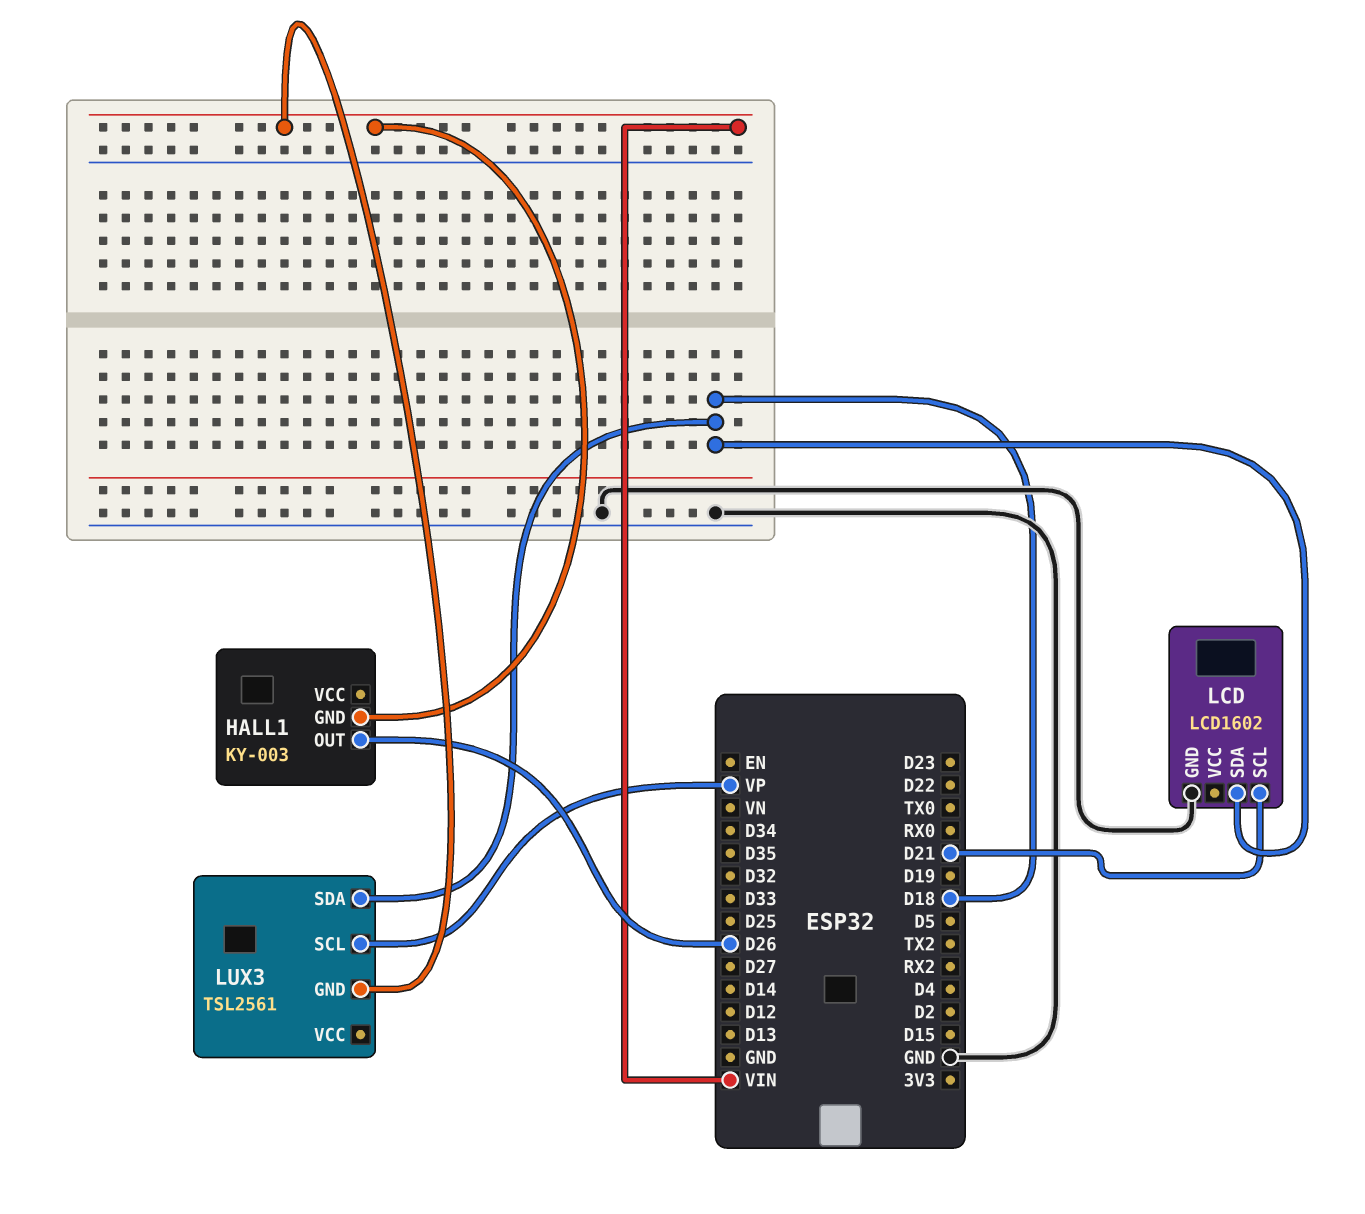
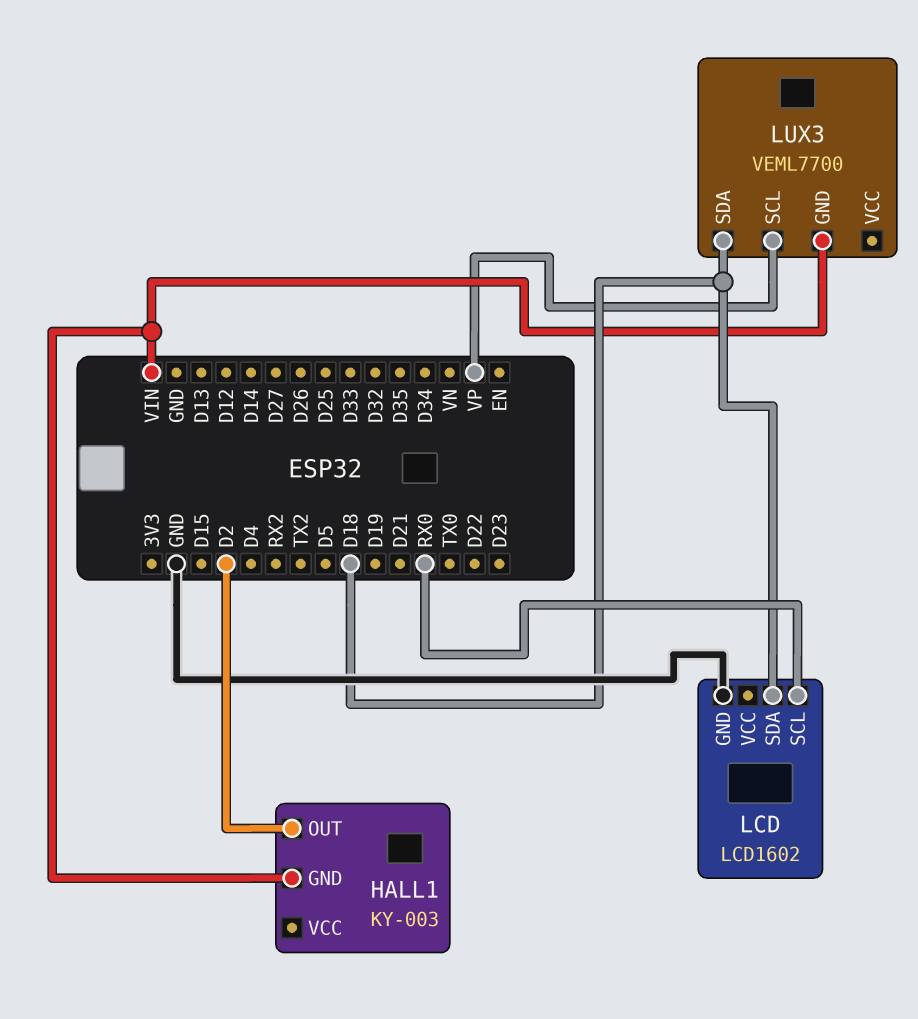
HALL1 pin OUT: D26 -> D2
LCD pin SCL: D21 -> RX0
LUX3: TSL2561 -> VEML7700

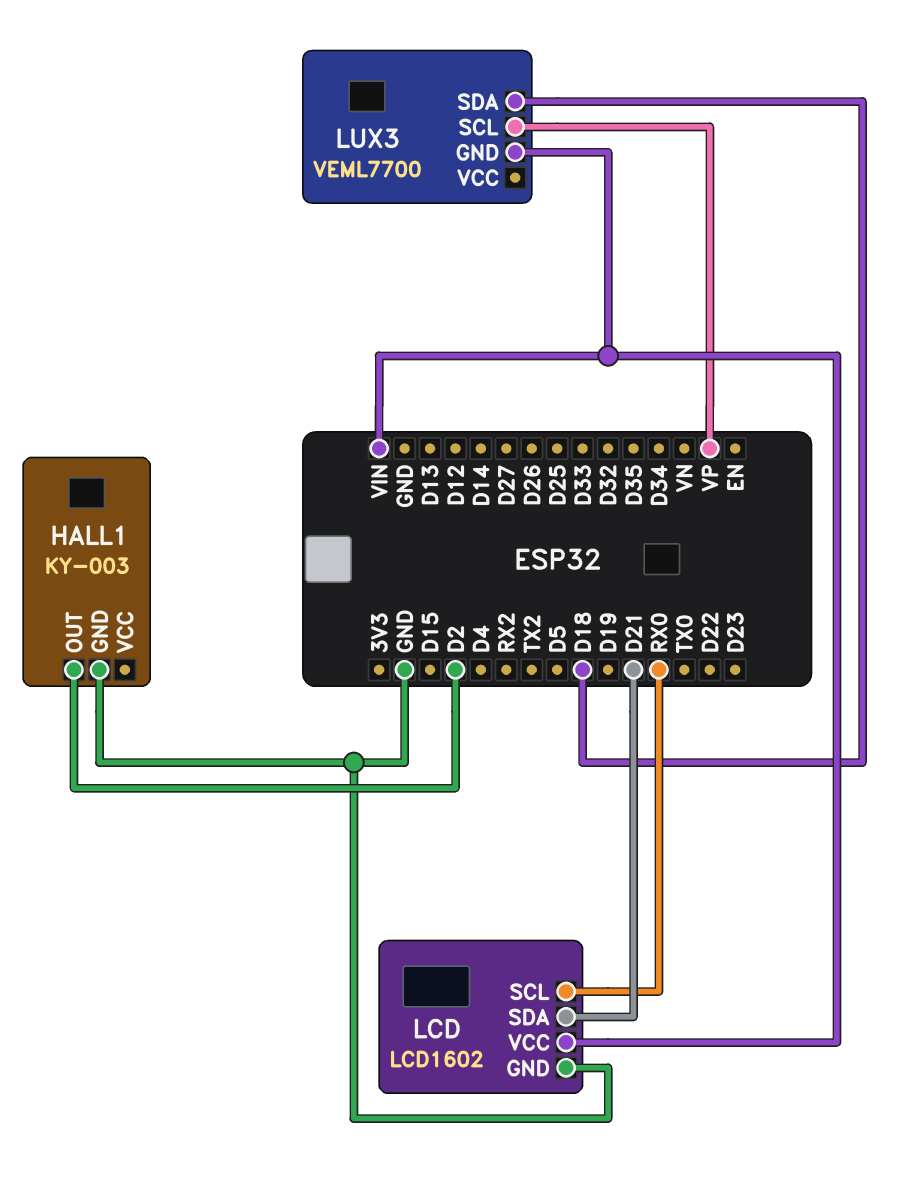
HALL1 pin GND: VIN -> GND
LCD pin SDA: D18 -> D21
LCD pin VCC: none -> VIN

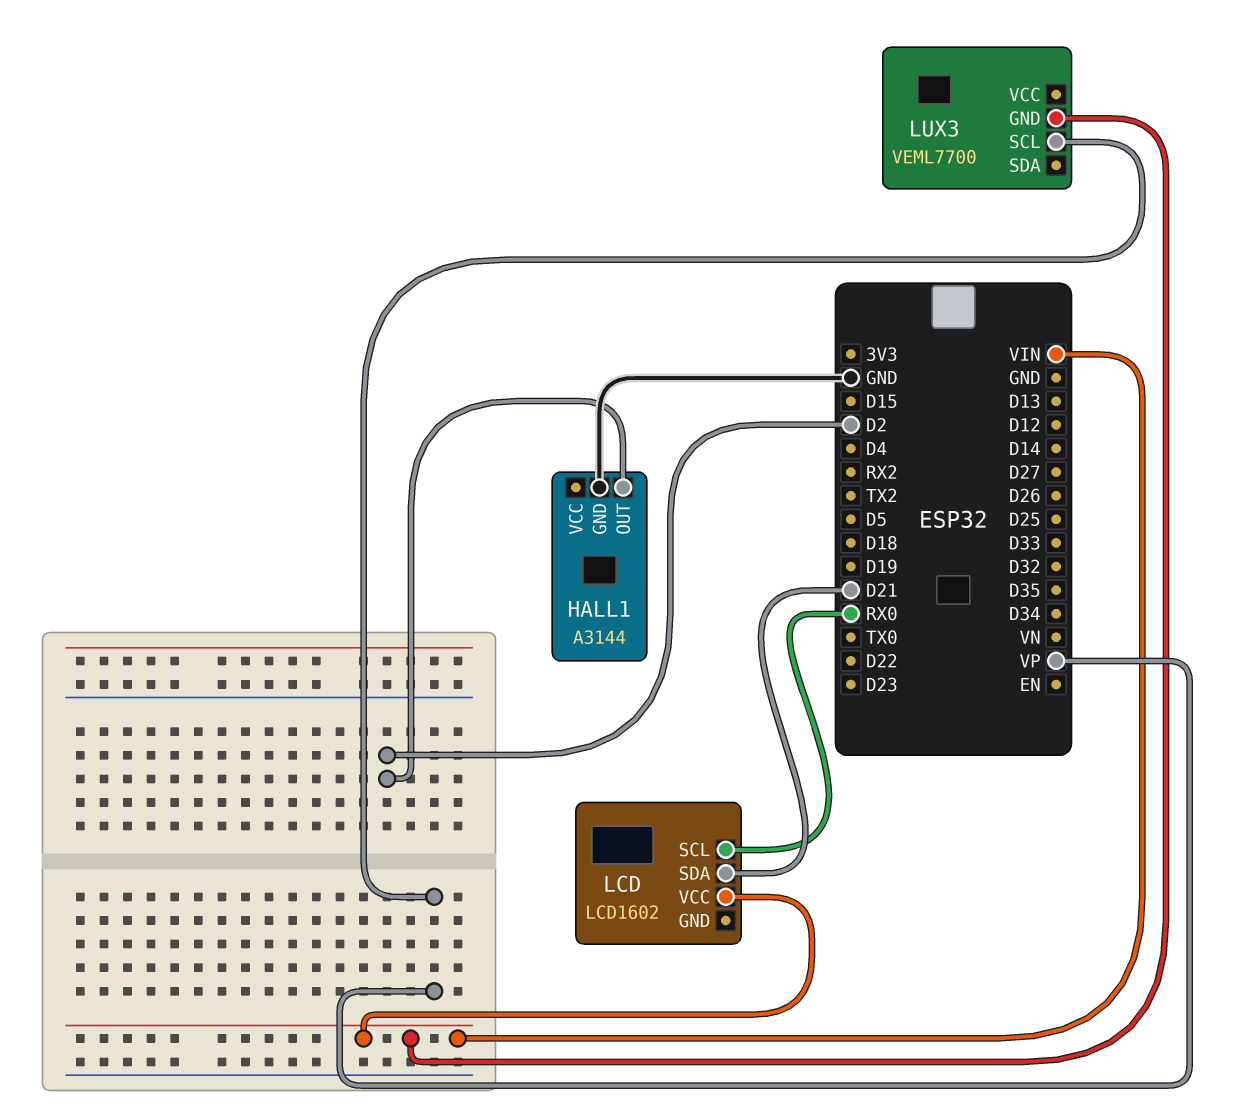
HALL1: KY-003 -> A3144
LCD pin GND: GND -> none
LUX3 pin SDA: D18 -> none

